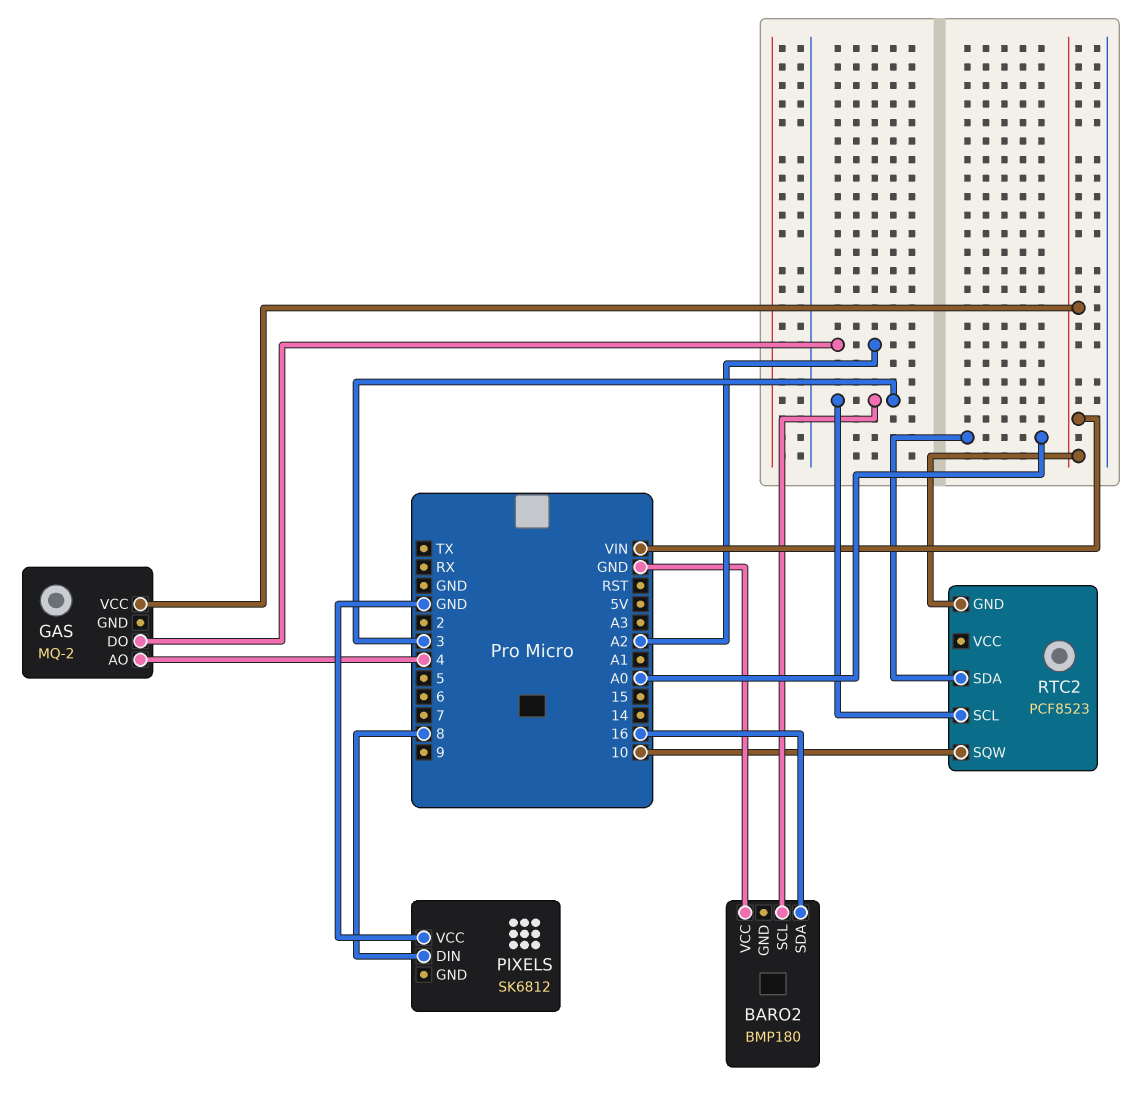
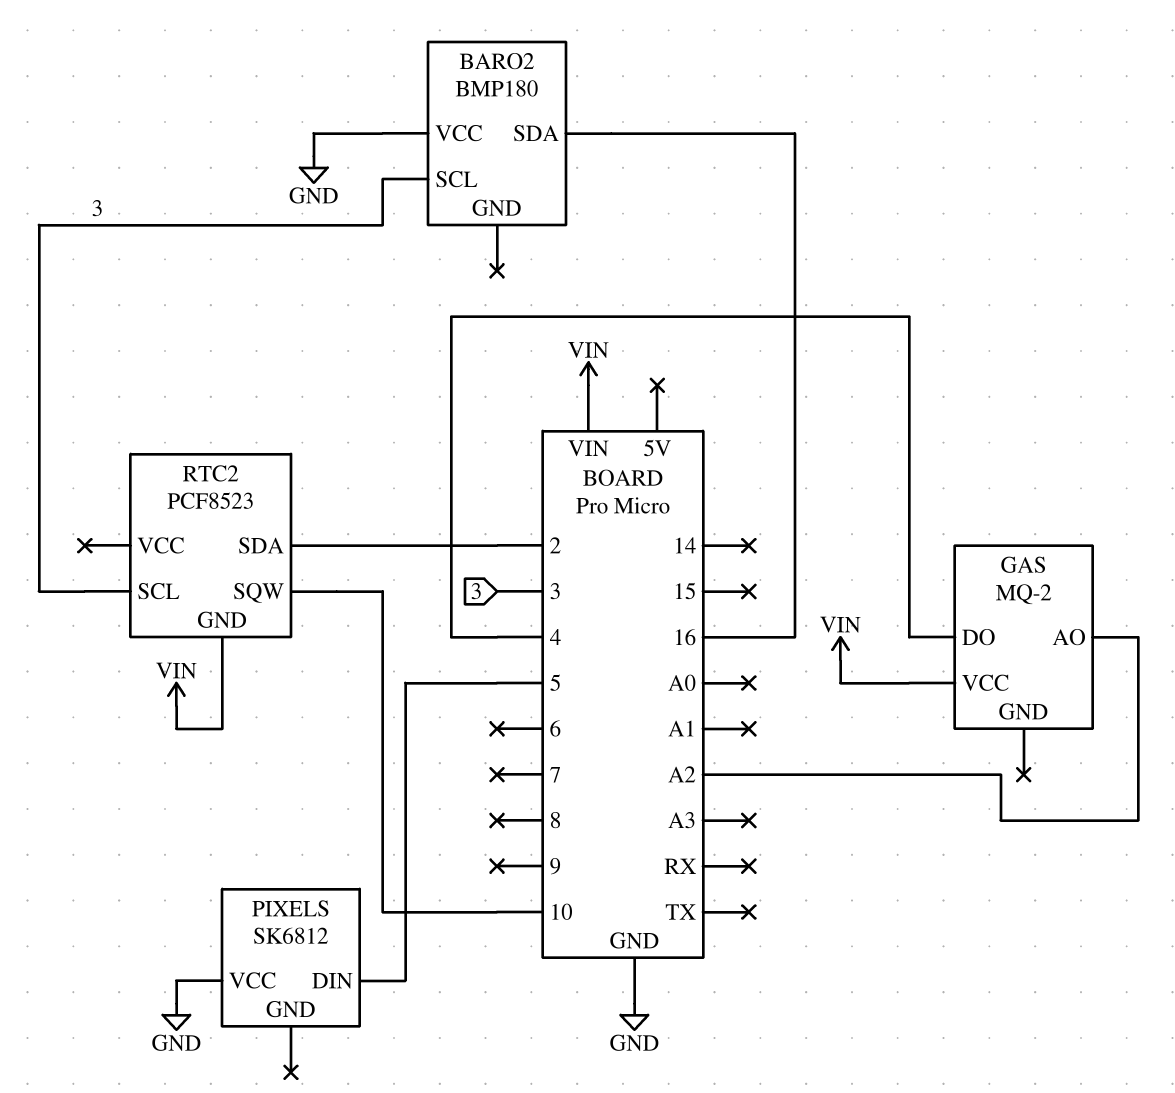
GAS pin AO: 4 -> A2
GAS pin DO: A2 -> 4
PIXELS pin DIN: 8 -> 5
RTC2 pin SDA: A0 -> 2

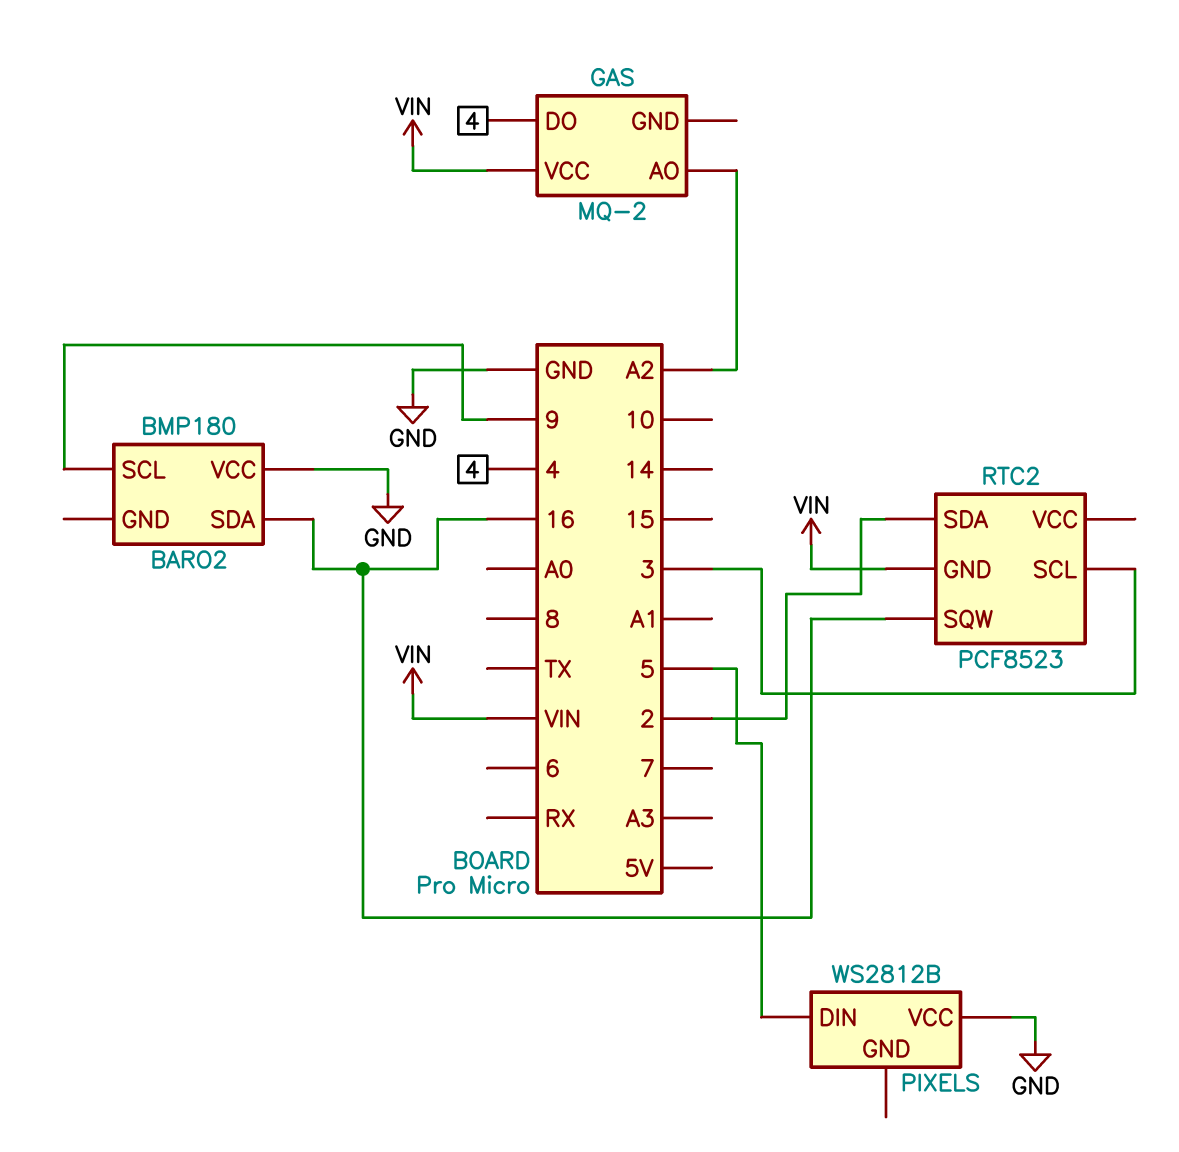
BARO2 pin SCL: 3 -> 9
PIXELS: SK6812 -> WS2812B
RTC2 pin SQW: 10 -> 16

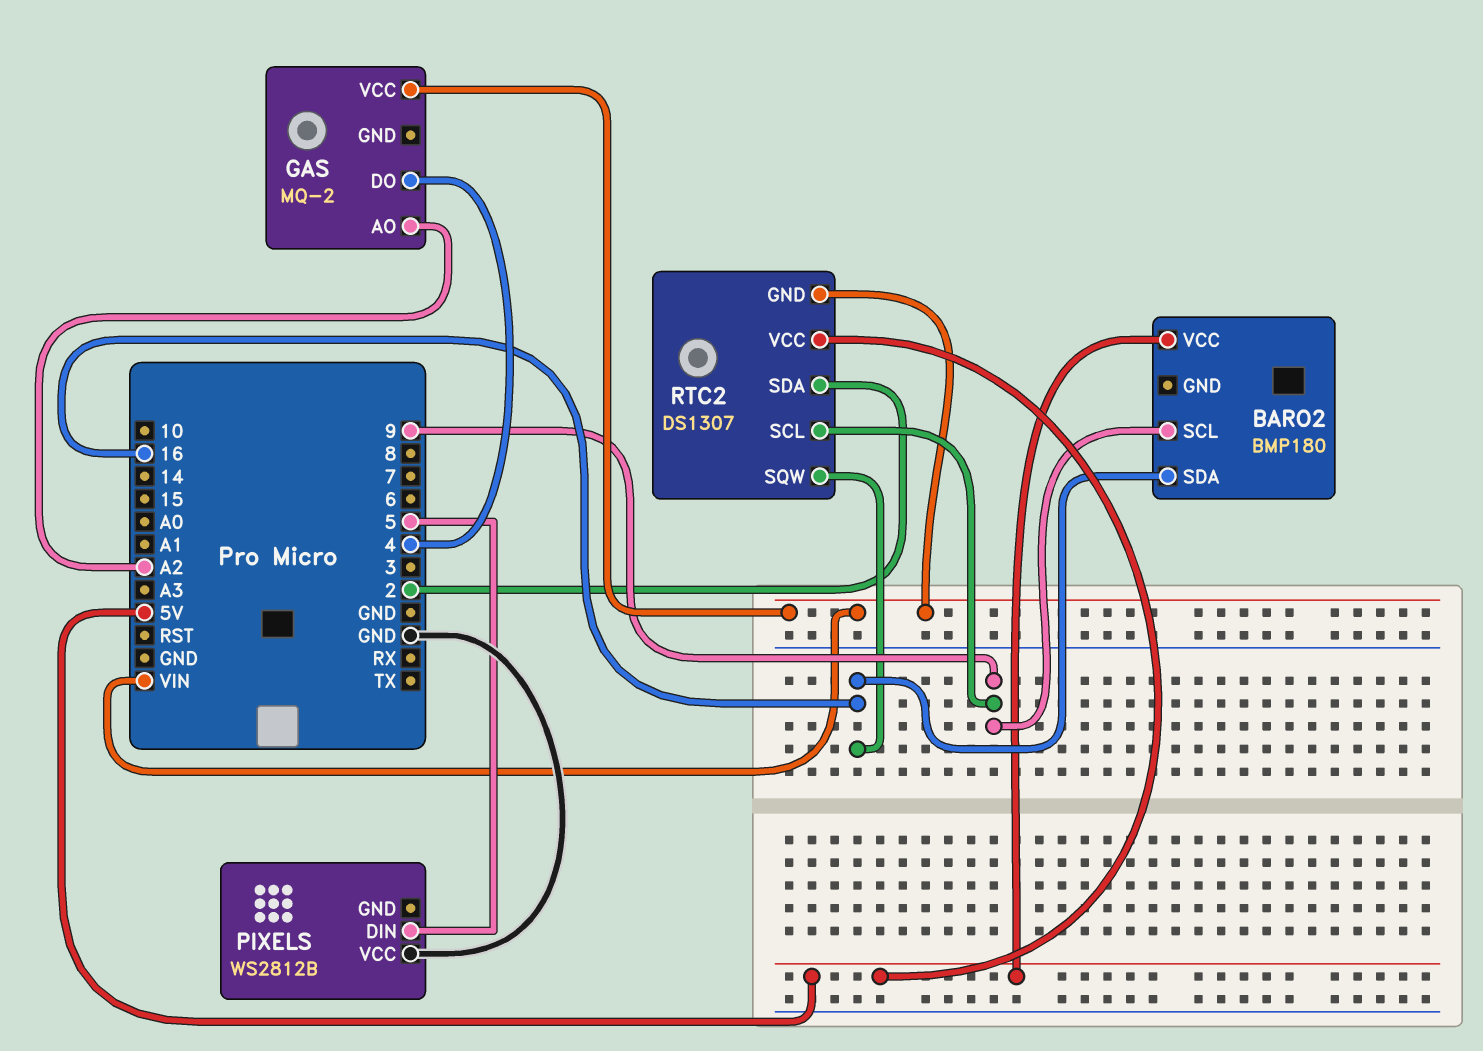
BARO2 pin VCC: GND -> 5V
RTC2: PCF8523 -> DS1307
RTC2 pin SCL: 3 -> 9
RTC2 pin VCC: none -> 5V

